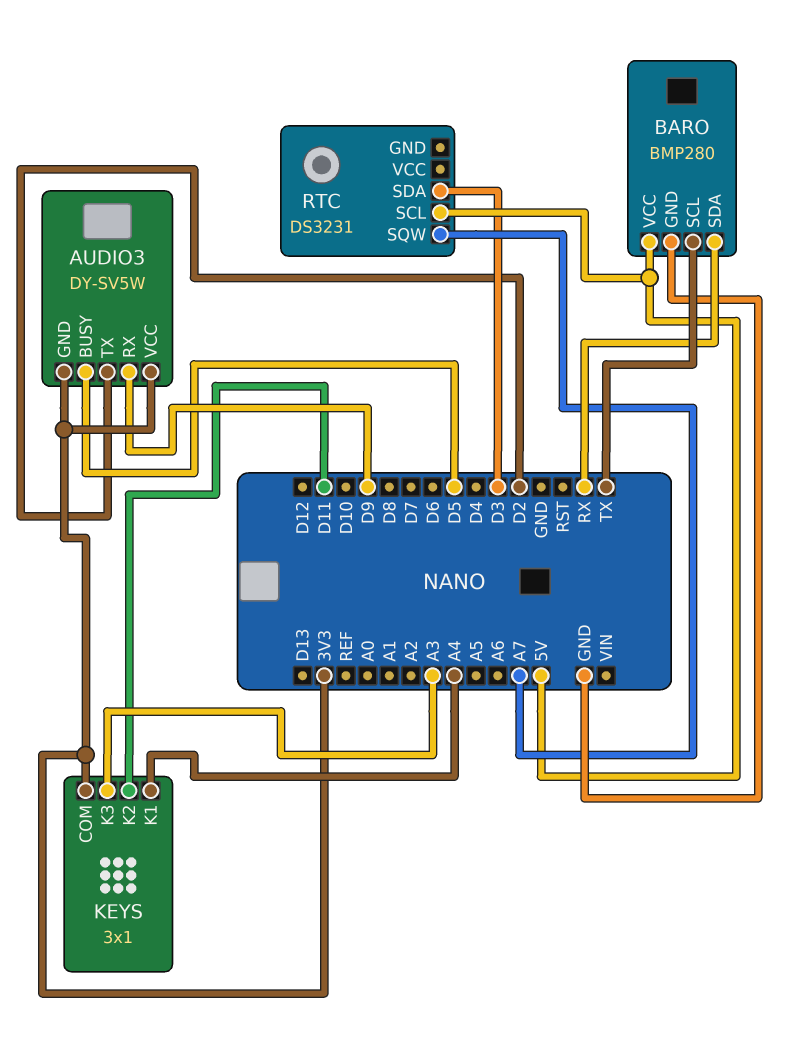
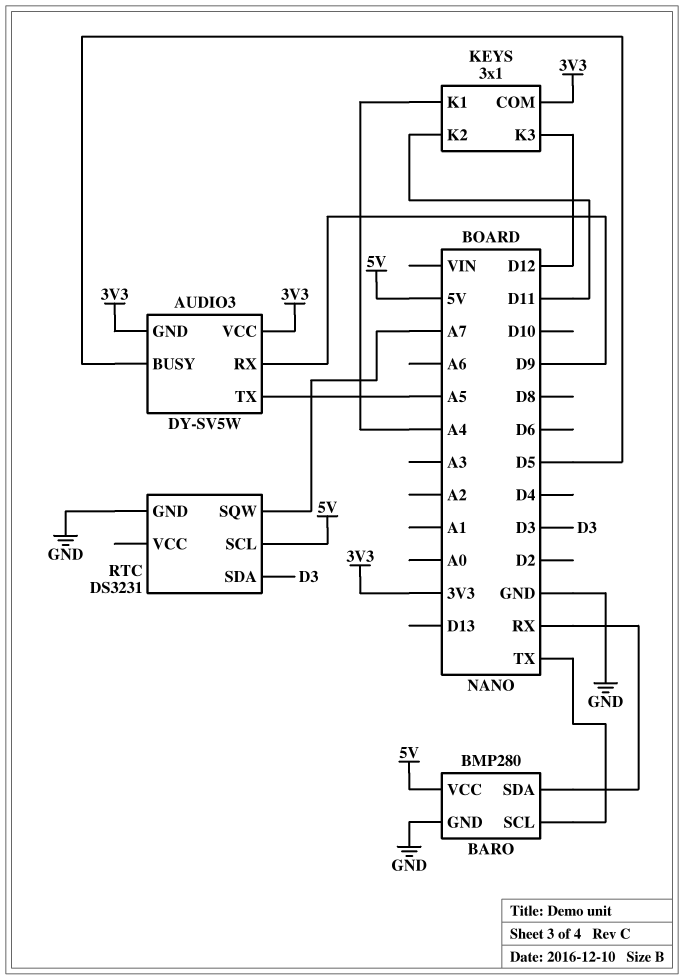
AUDIO3 pin TX: D2 -> A5
KEYS pin K3: A3 -> D12
RTC pin GND: none -> GND

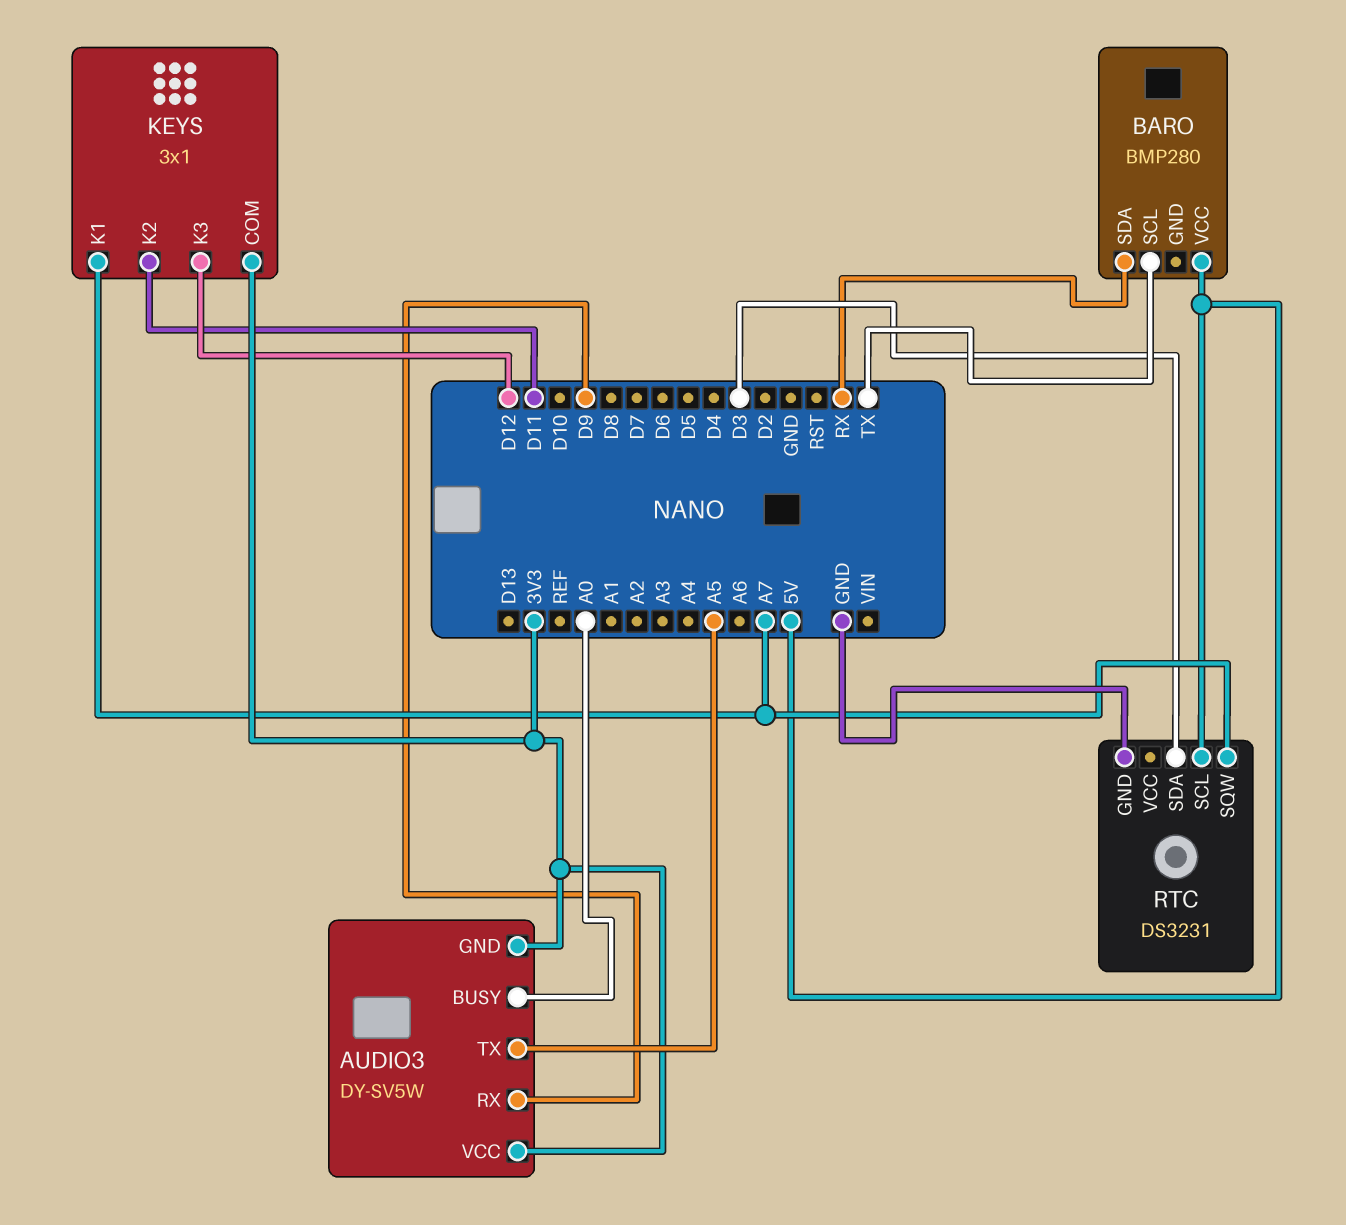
AUDIO3 pin BUSY: D5 -> A0
BARO pin GND: GND -> none
KEYS pin K1: A4 -> A7

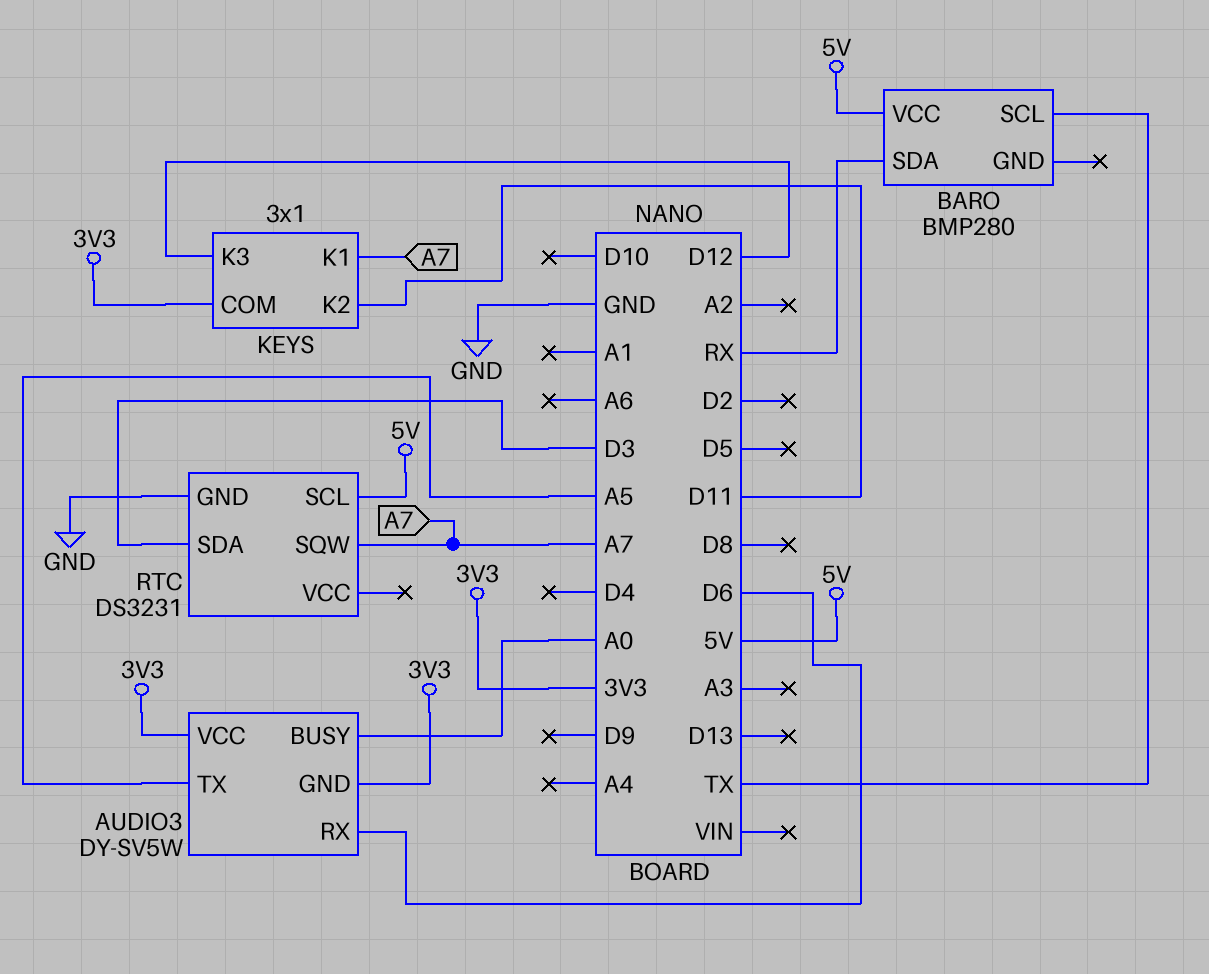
AUDIO3 pin RX: D9 -> D6

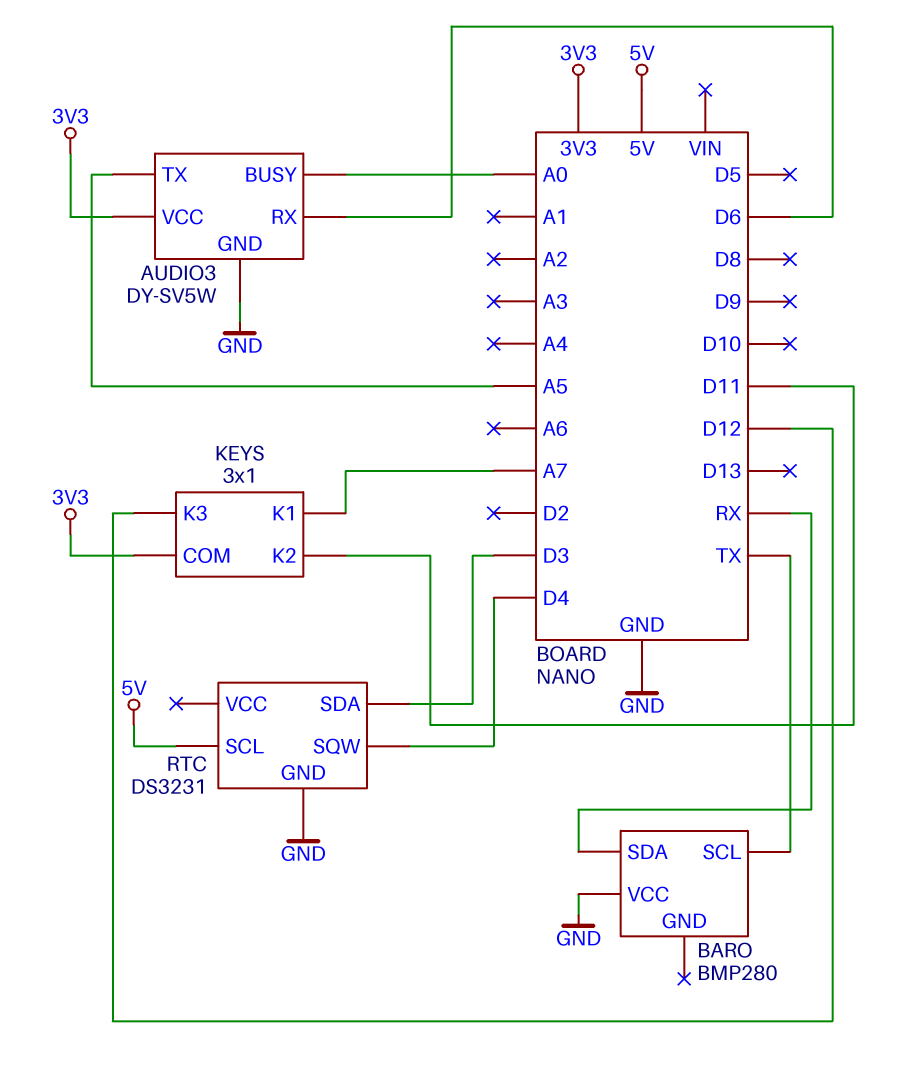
AUDIO3 pin GND: 3V3 -> GND
BARO pin VCC: 5V -> GND
RTC pin SQW: A7 -> D4

